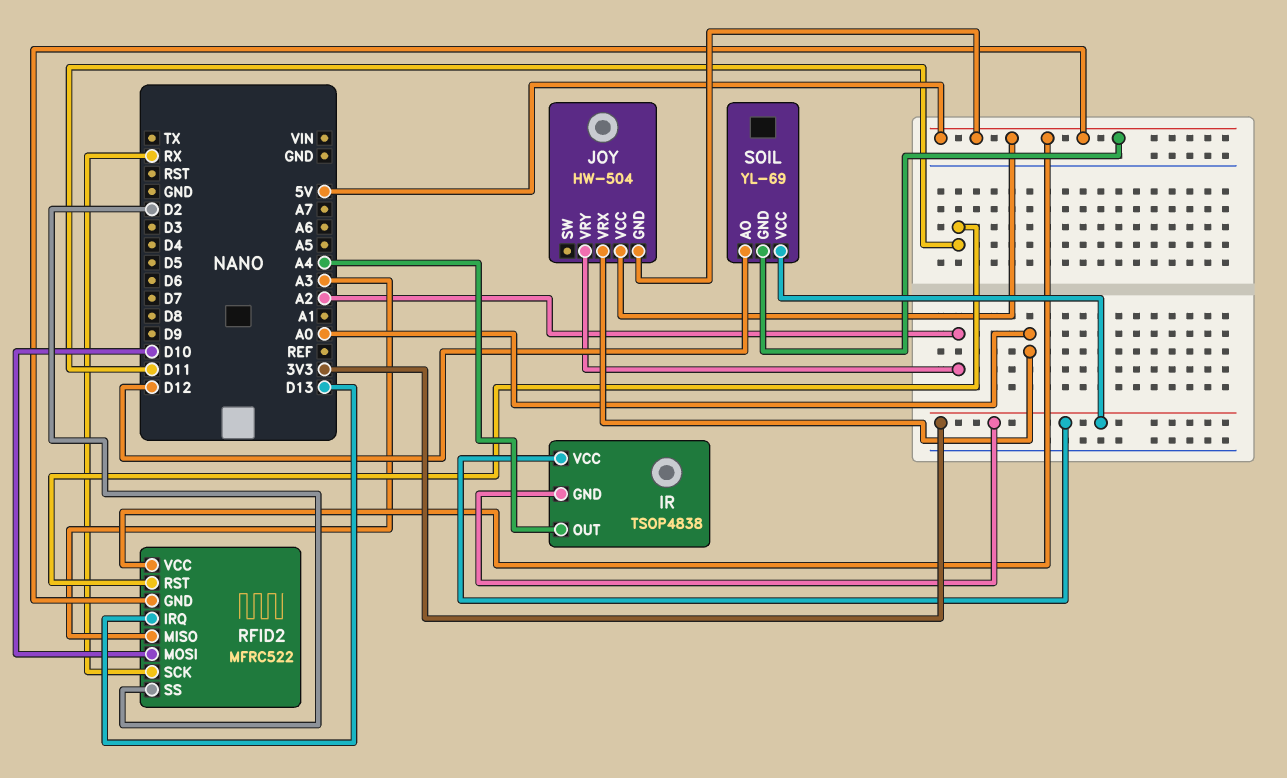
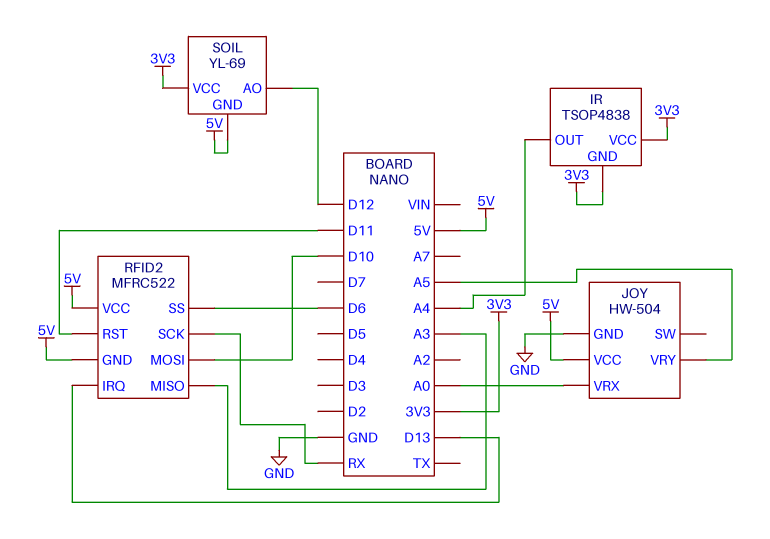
JOY pin GND: 5V -> GND
JOY pin VRY: A2 -> A5
RFID2 pin SS: D2 -> D6

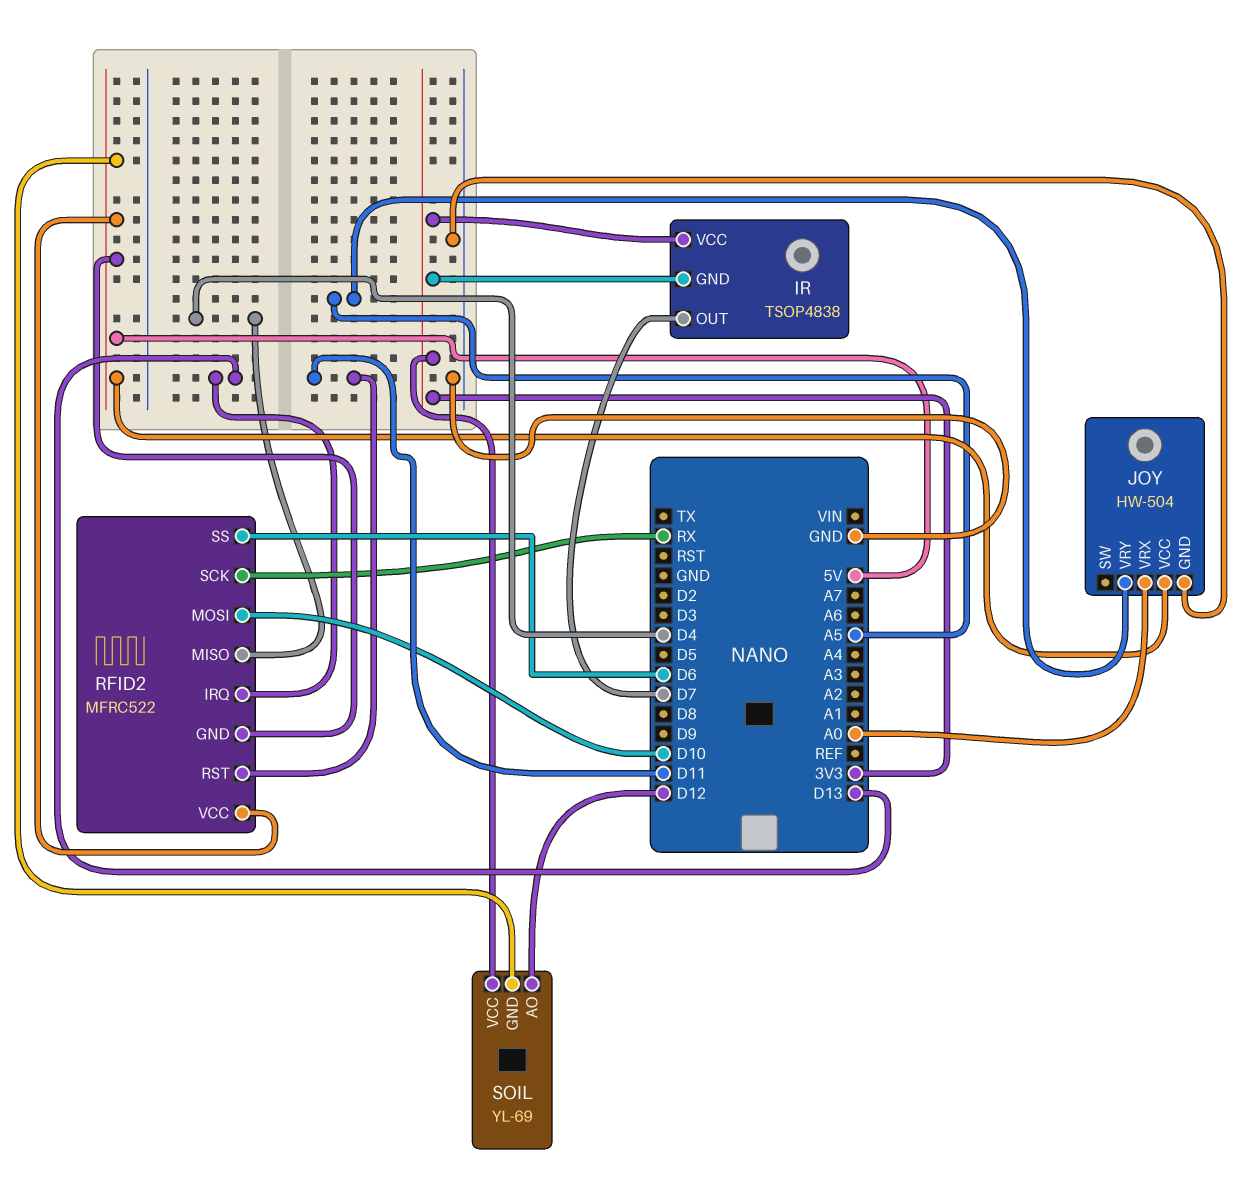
IR pin OUT: A4 -> D7
RFID2 pin MISO: A3 -> D4

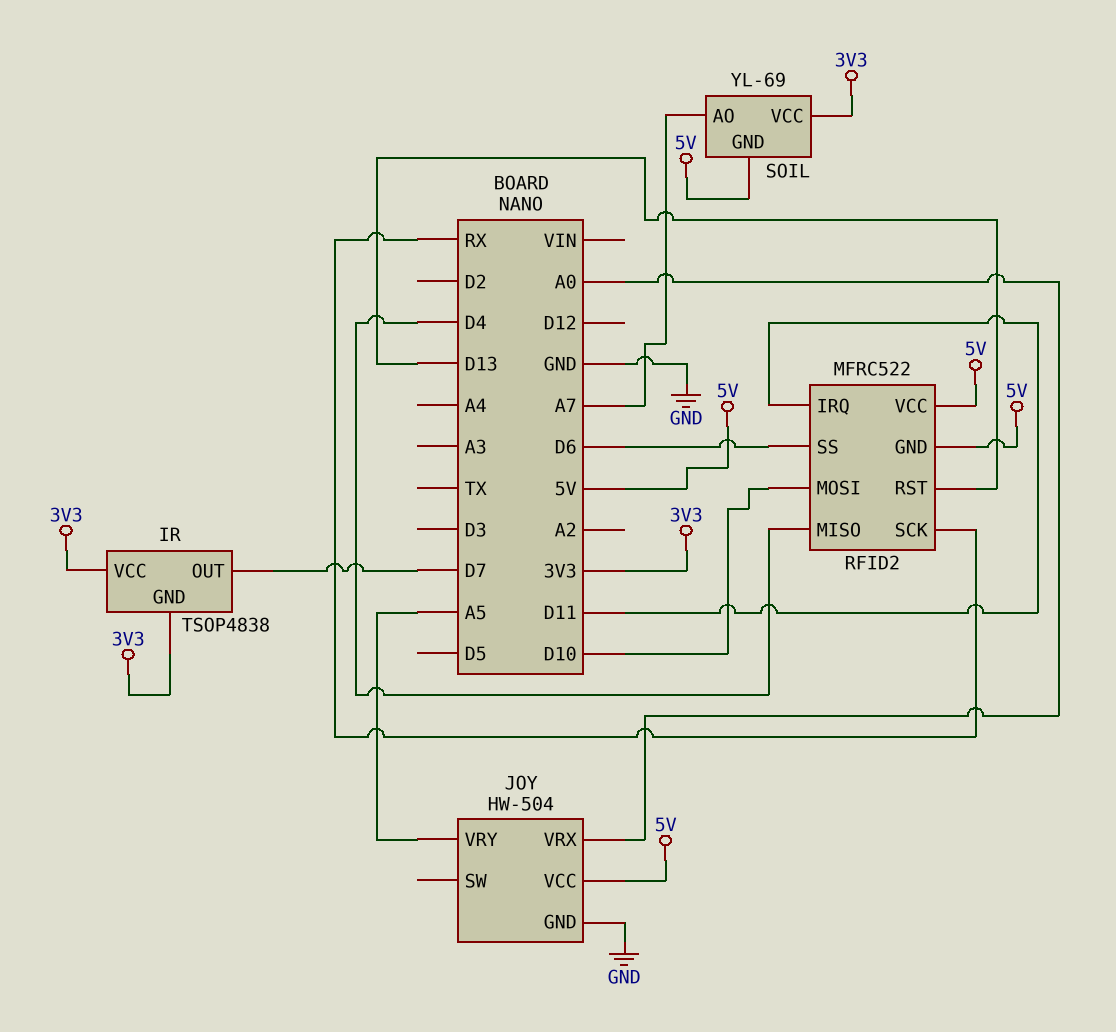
RFID2 pin IRQ: D13 -> D11
RFID2 pin RST: D11 -> D13
SOIL pin AO: D12 -> A7

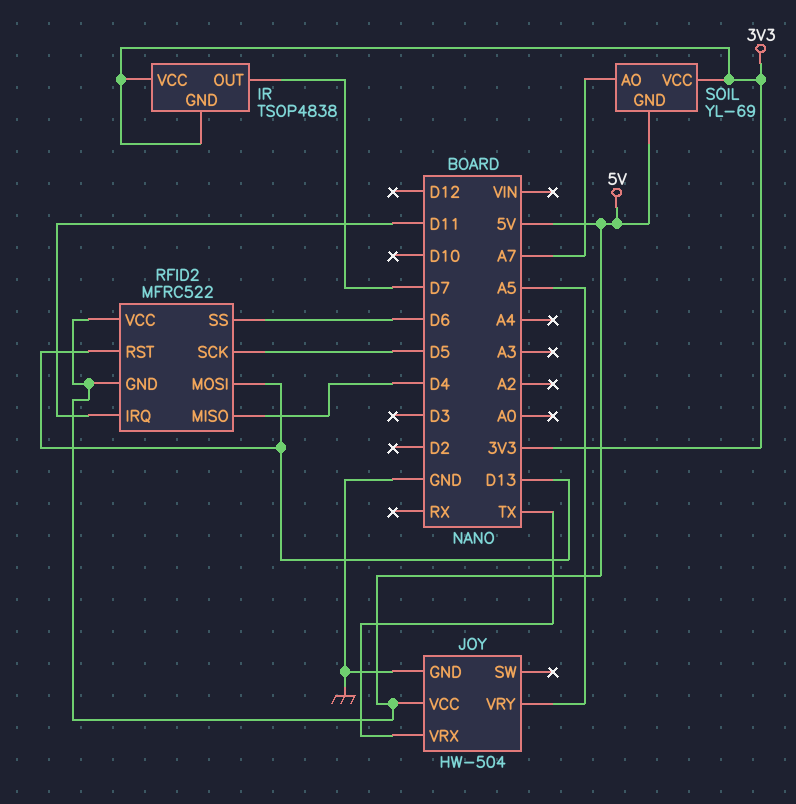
JOY pin VRX: A0 -> TX
RFID2 pin MOSI: D10 -> D13
RFID2 pin SCK: RX -> D5

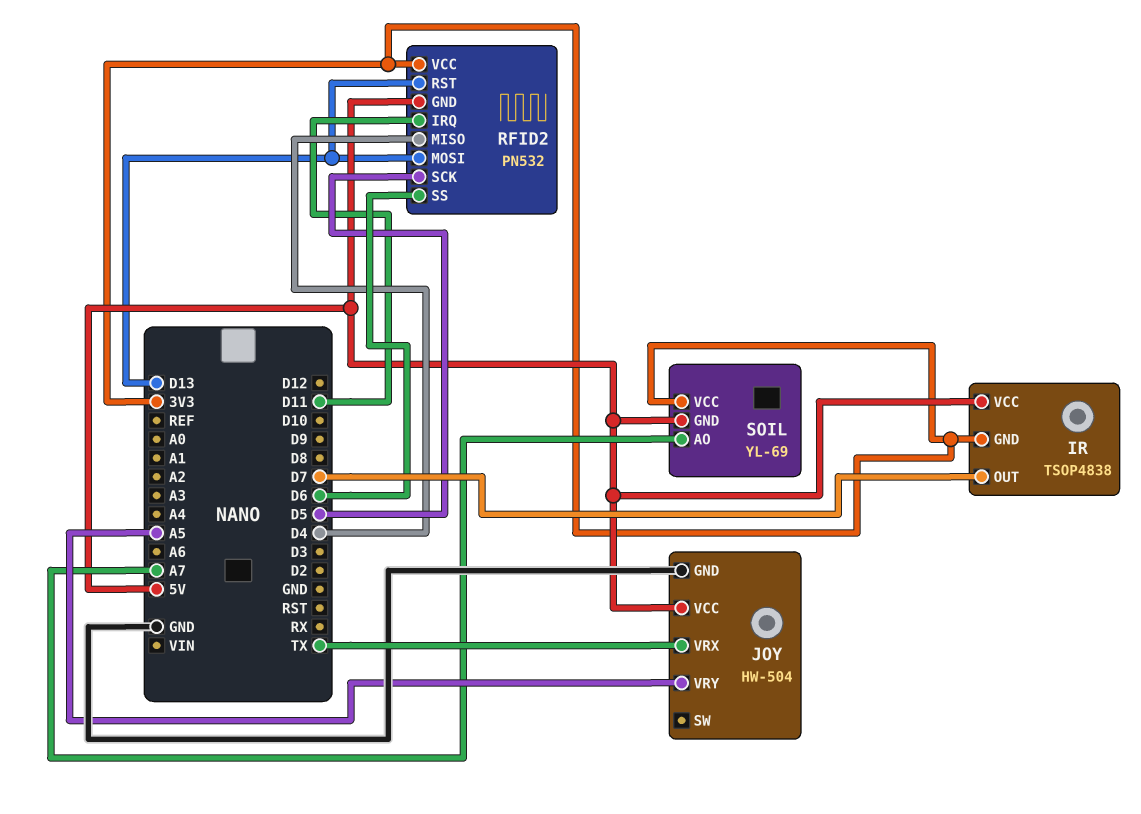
IR pin VCC: 3V3 -> 5V
RFID2: MFRC522 -> PN532
RFID2 pin VCC: 5V -> 3V3

